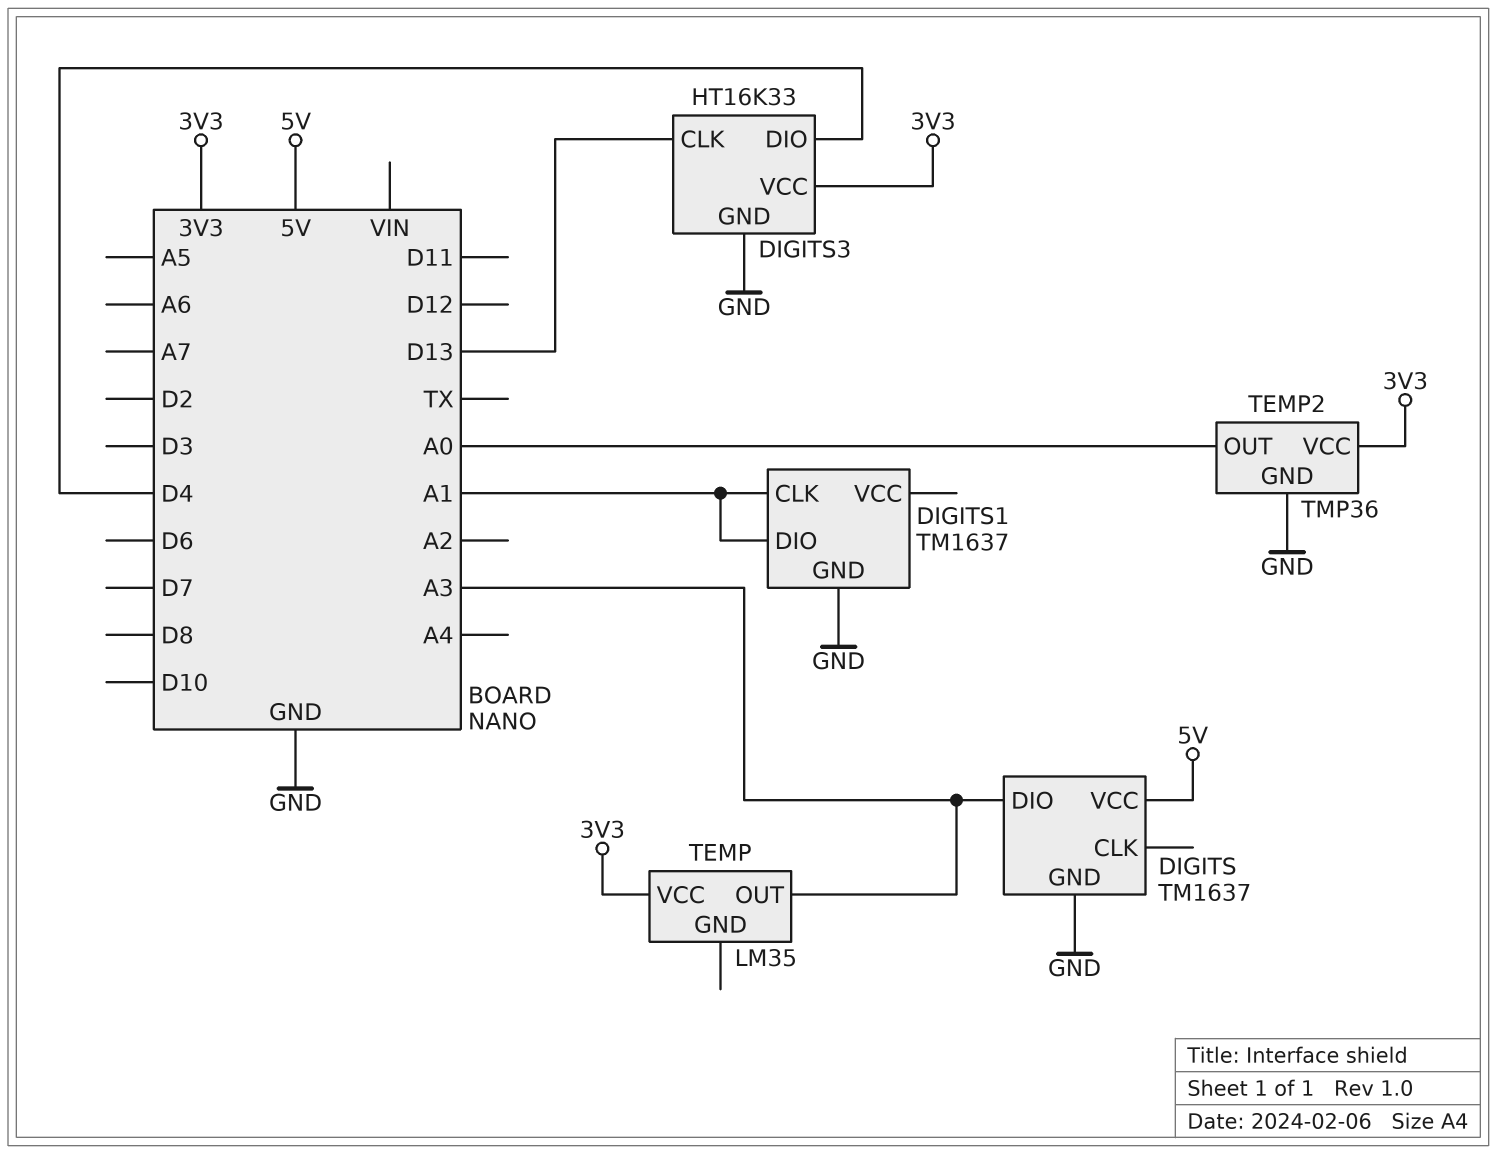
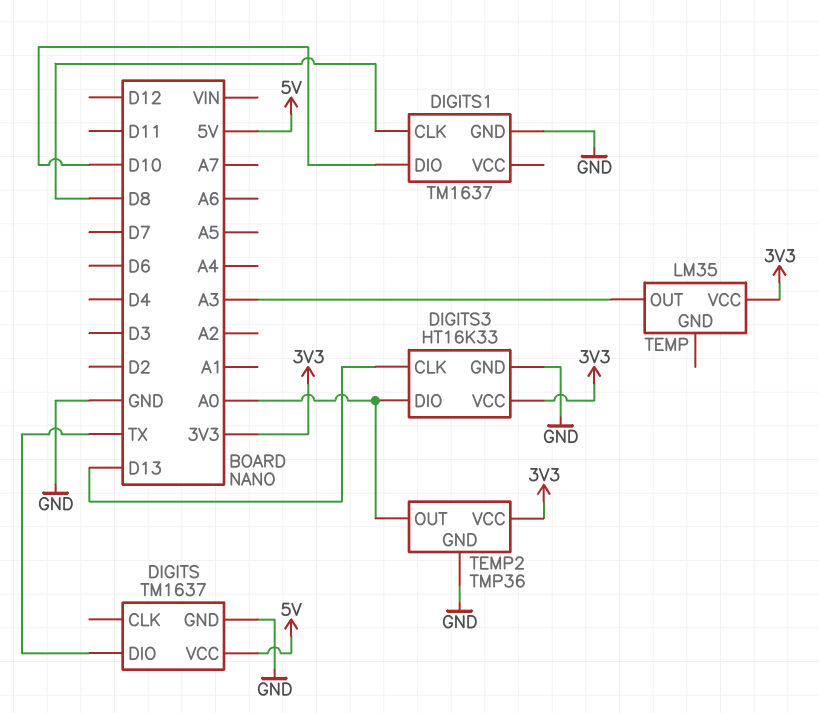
DIGITS pin DIO: A3 -> TX
DIGITS1 pin CLK: A1 -> D8
DIGITS1 pin DIO: A1 -> D10
DIGITS3 pin DIO: D4 -> A0

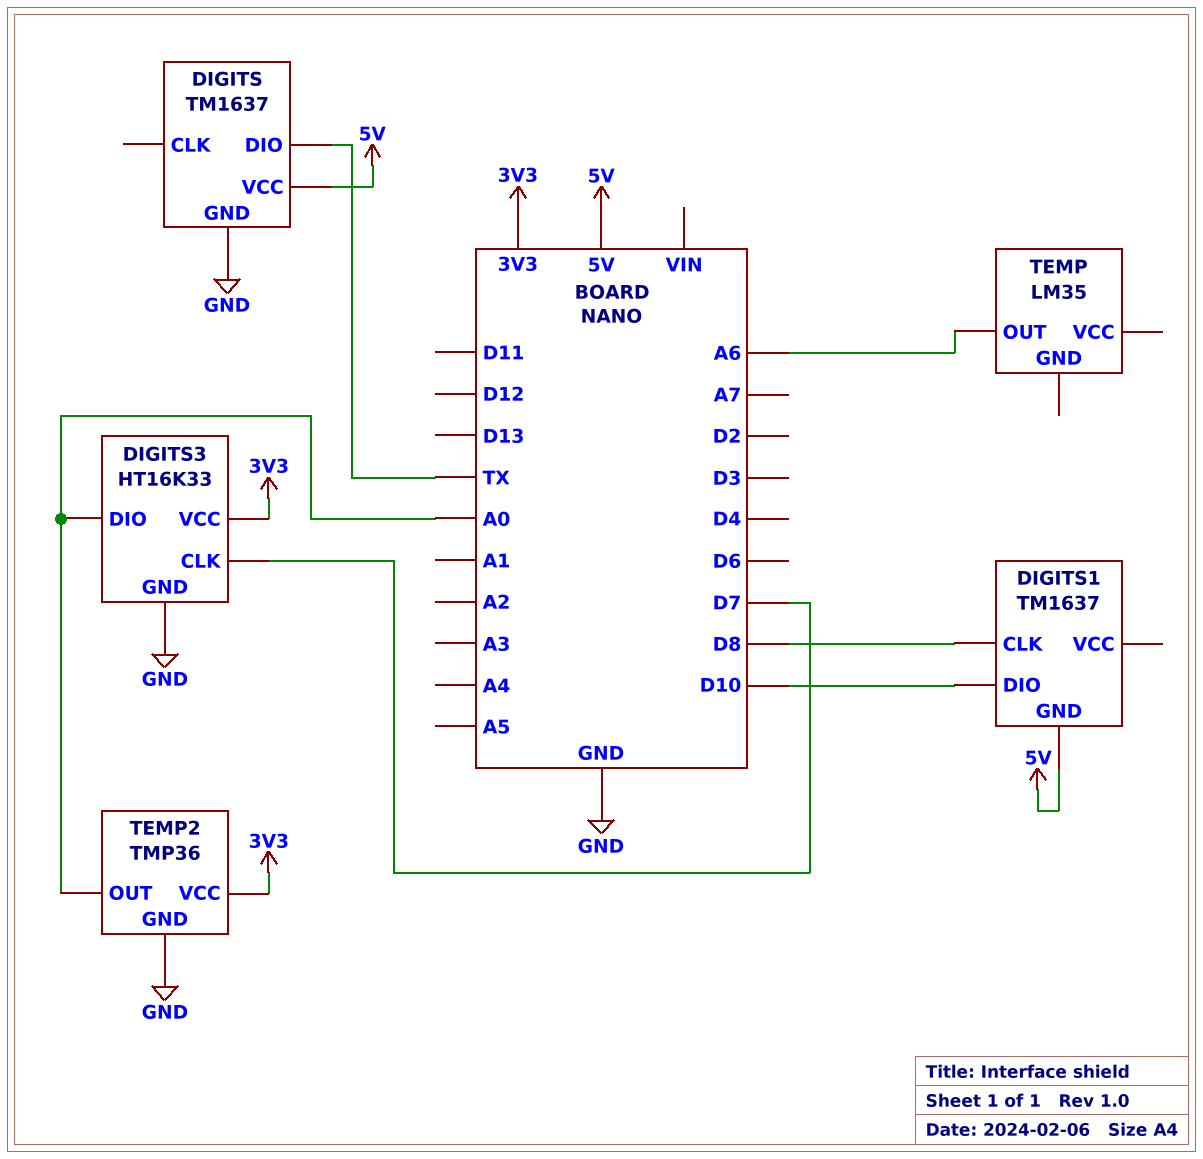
DIGITS1 pin GND: GND -> 5V
DIGITS3 pin CLK: D13 -> D7
TEMP pin OUT: A3 -> A6
TEMP pin VCC: 3V3 -> none

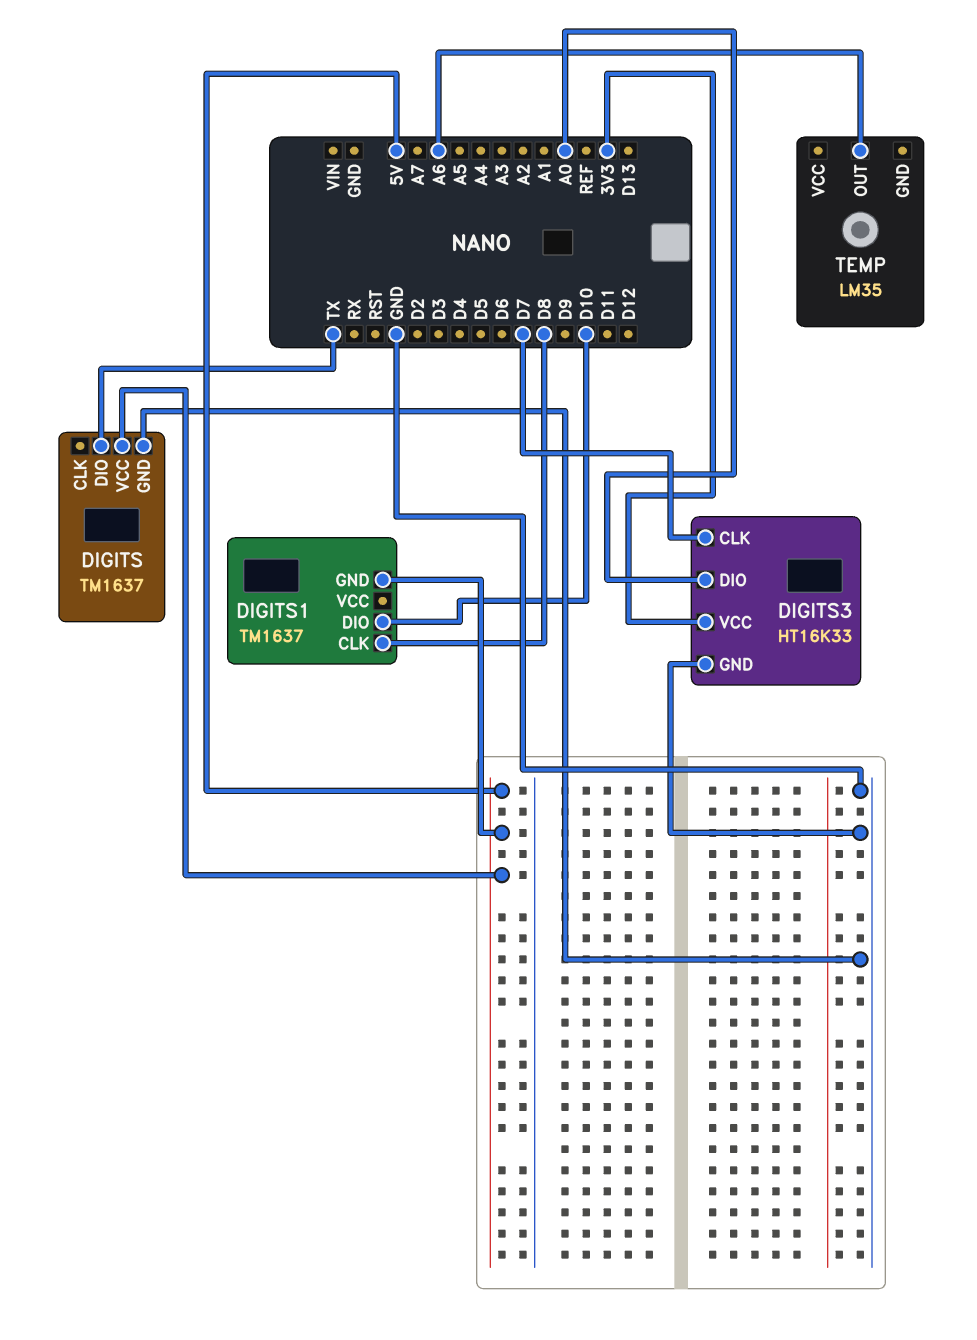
TEMP2: TMP36 -> none
TEMP2 pin GND: GND -> none
TEMP2 pin OUT: A0 -> none
TEMP2 pin VCC: 3V3 -> none

